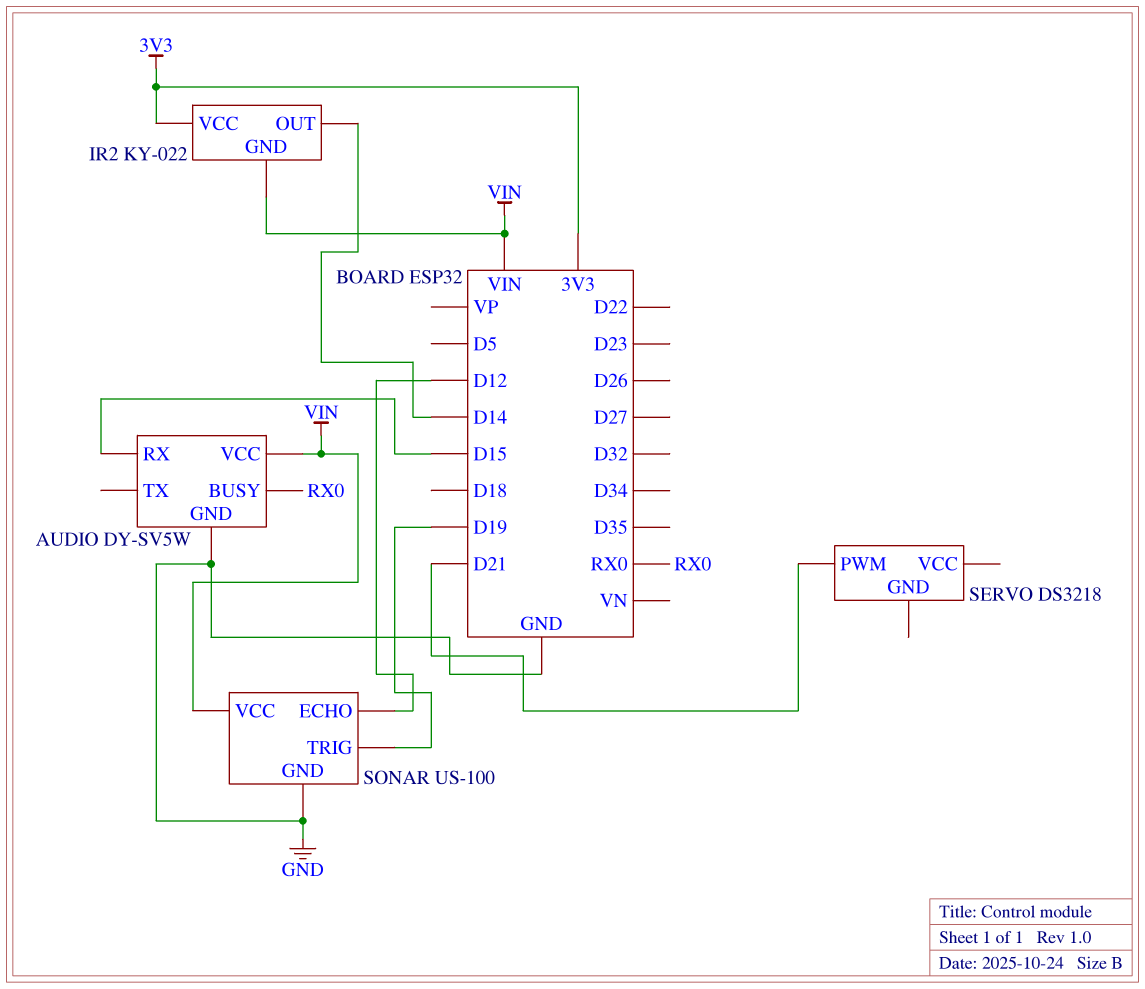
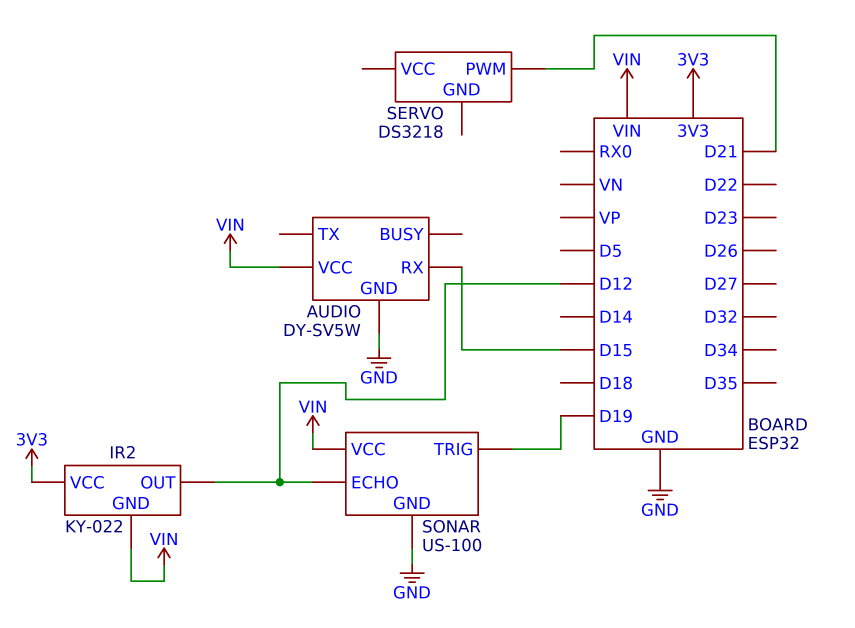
AUDIO pin BUSY: RX0 -> none
IR2 pin OUT: D14 -> D12

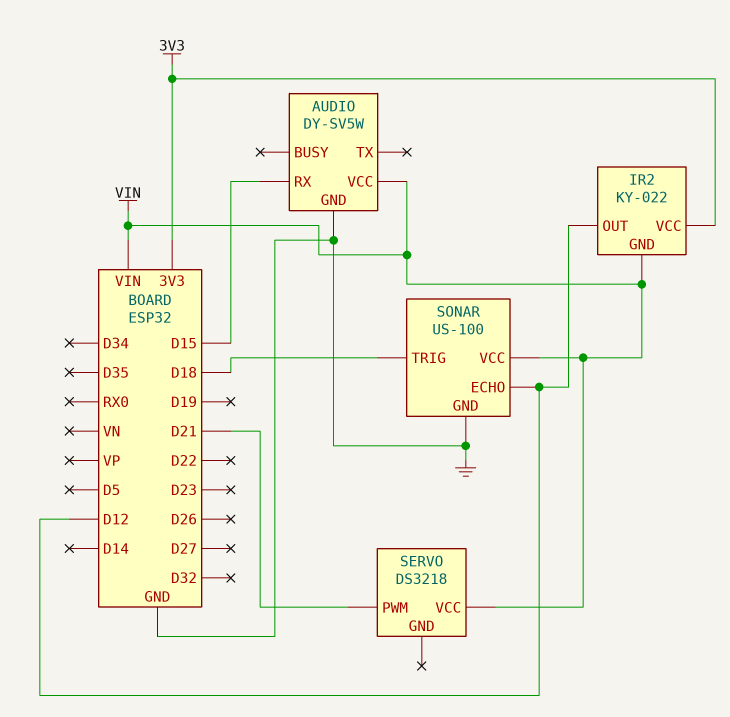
SERVO pin VCC: none -> VIN
SONAR pin TRIG: D19 -> D18

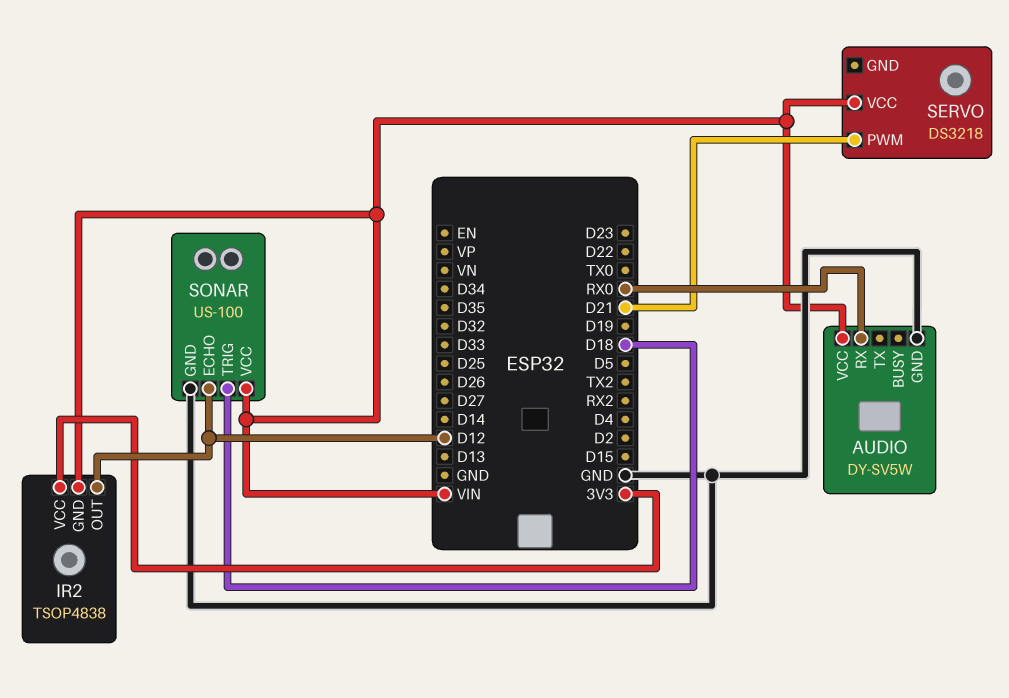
AUDIO pin RX: D15 -> RX0
IR2: KY-022 -> TSOP4838

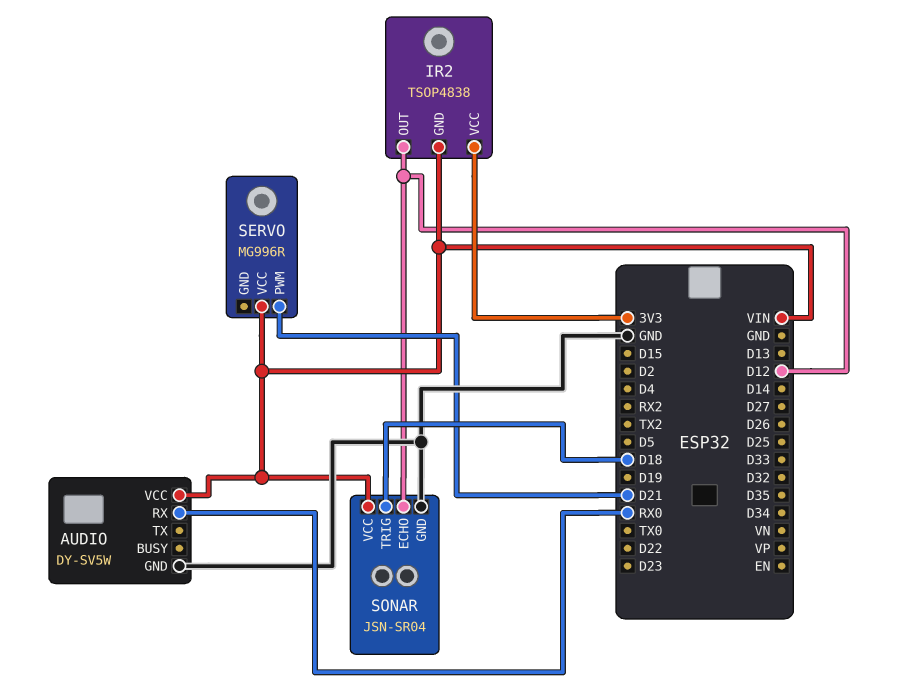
SERVO: DS3218 -> MG996R
SONAR: US-100 -> JSN-SR04

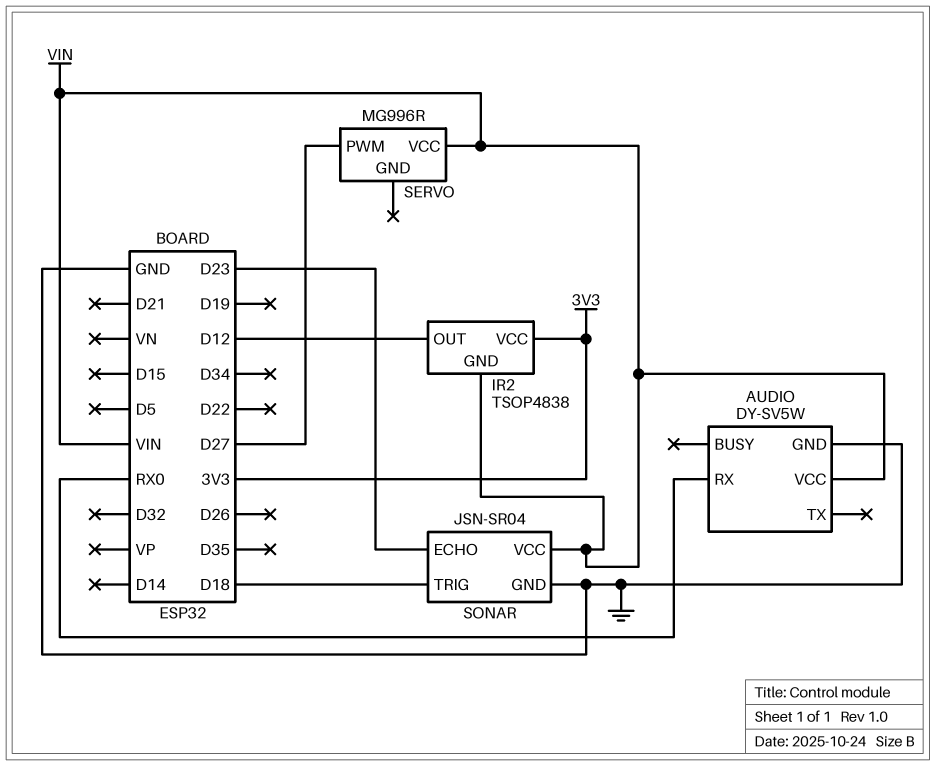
SERVO pin PWM: D21 -> D27
SONAR pin ECHO: D12 -> D23

